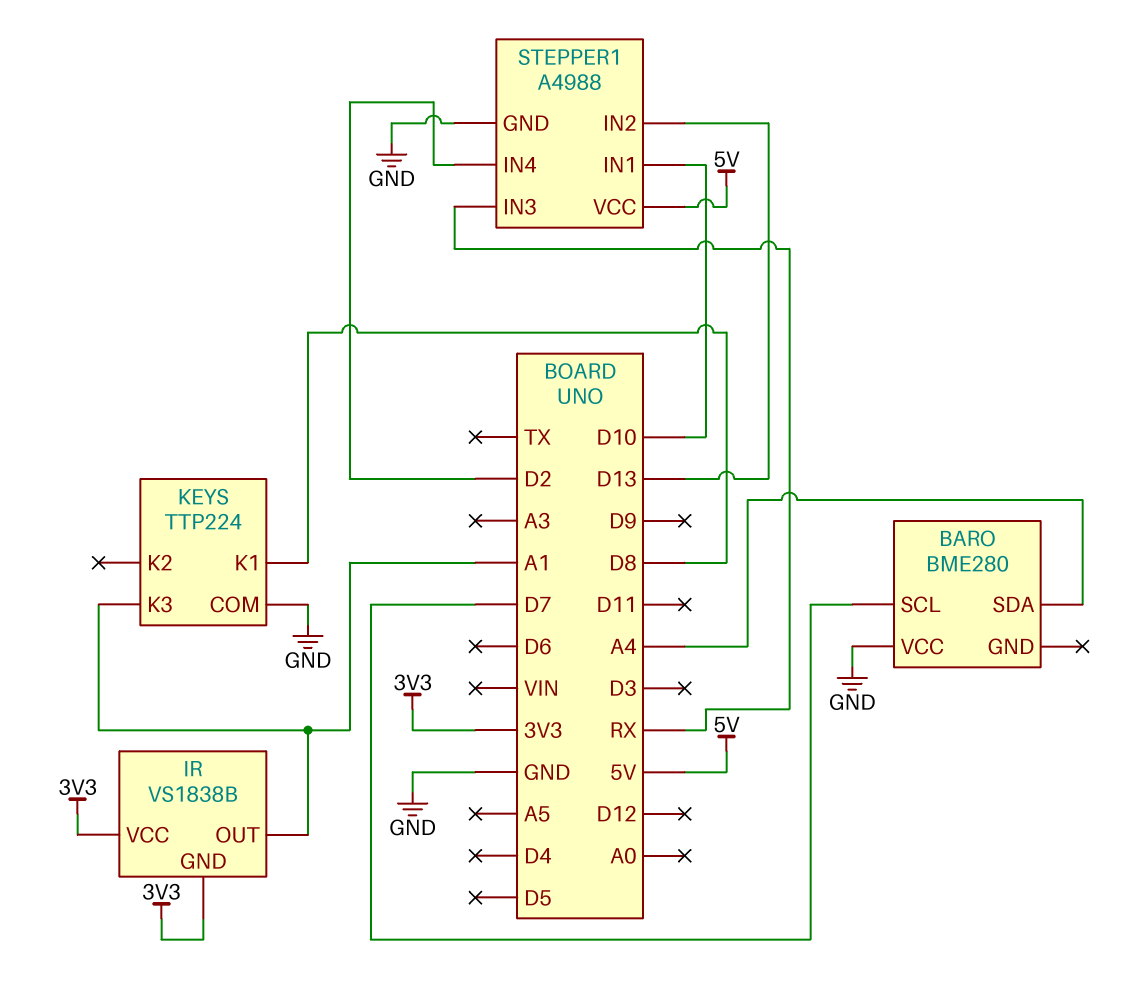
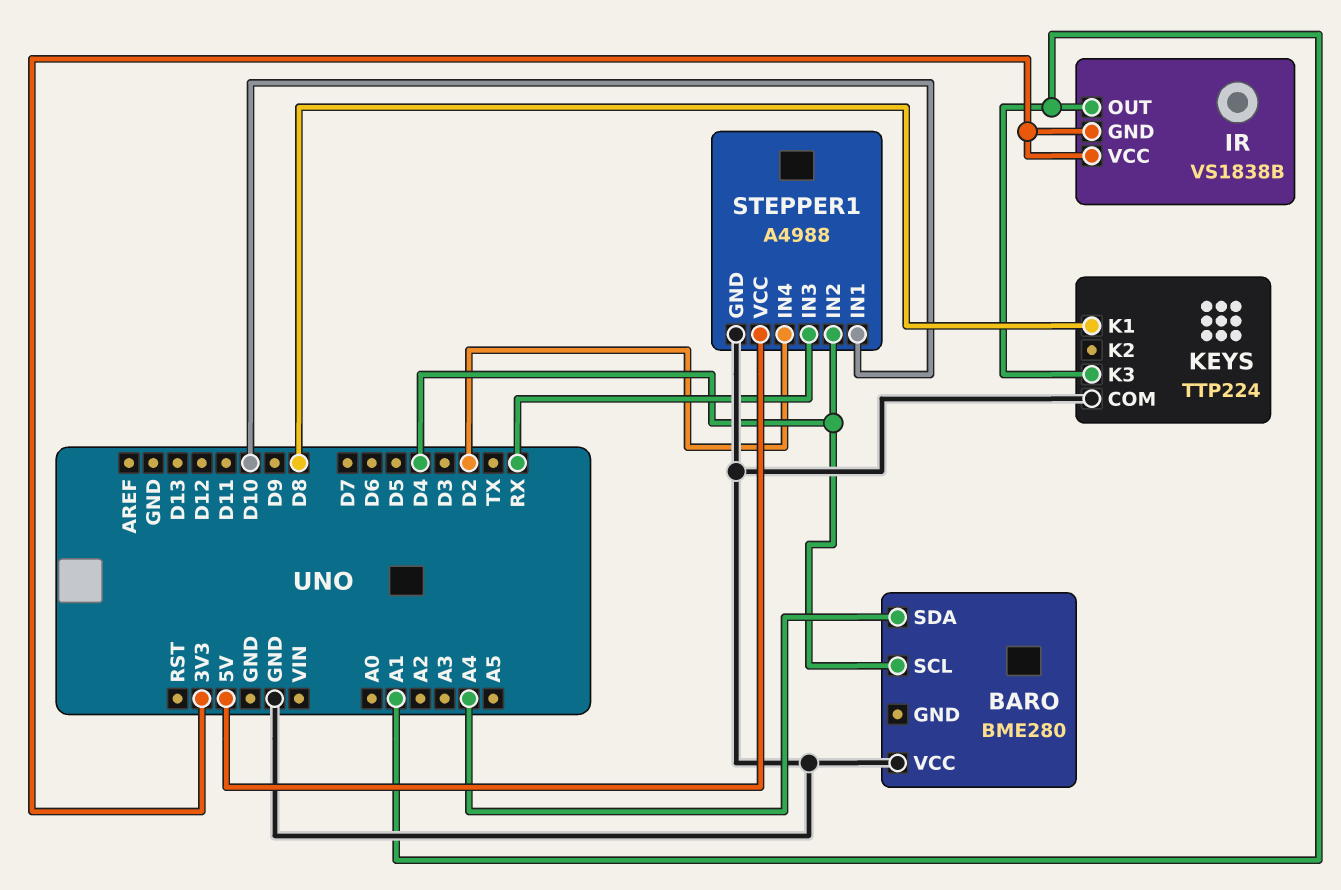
BARO pin SCL: D7 -> D4
STEPPER1 pin IN2: D13 -> D4

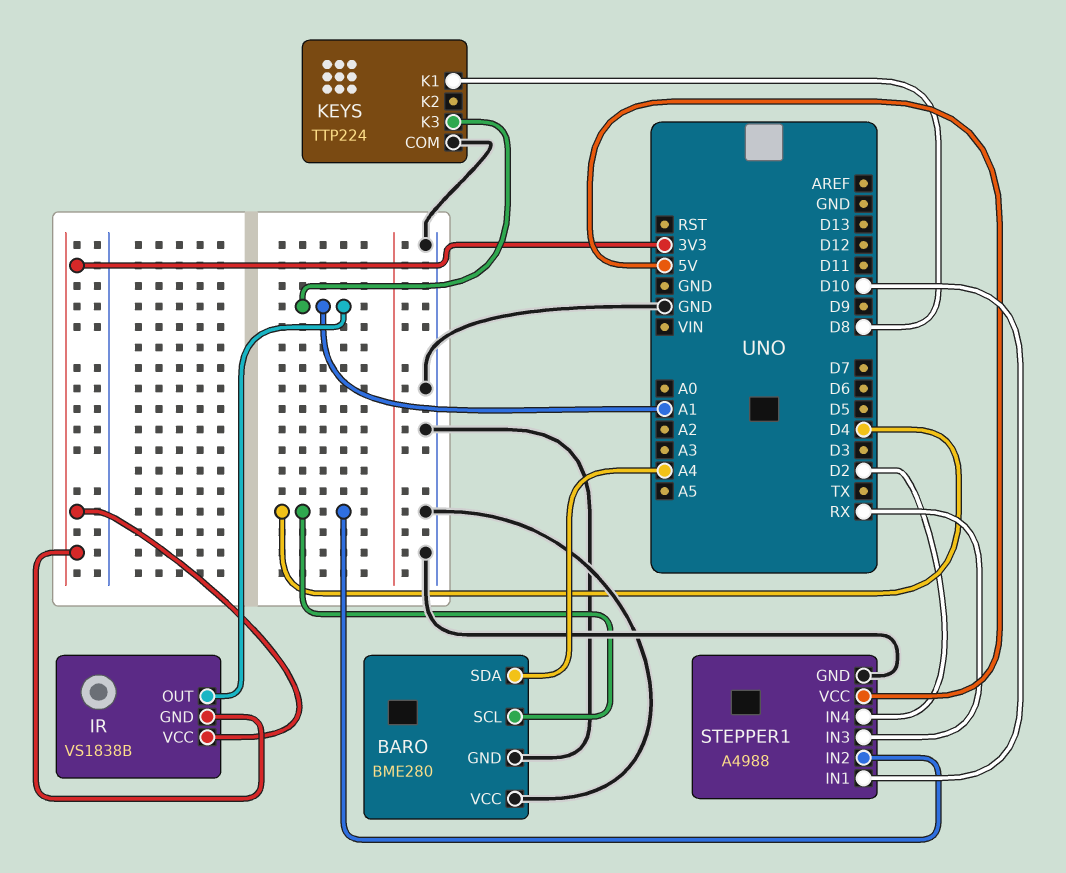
BARO pin GND: none -> GND

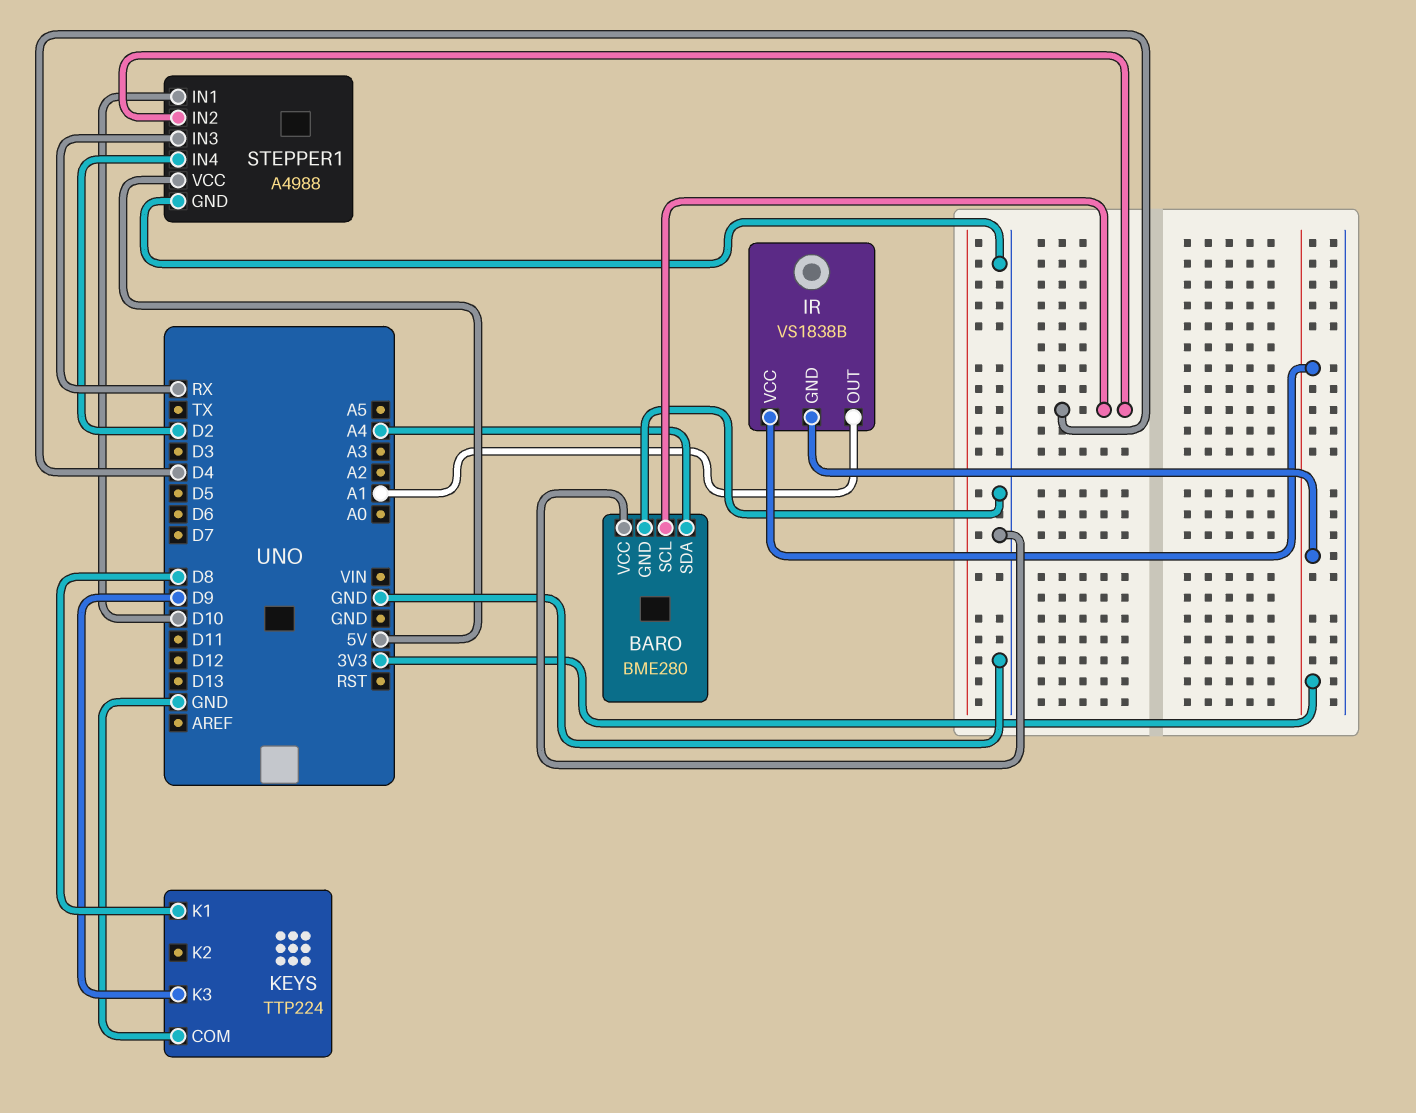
KEYS pin K3: A1 -> D9

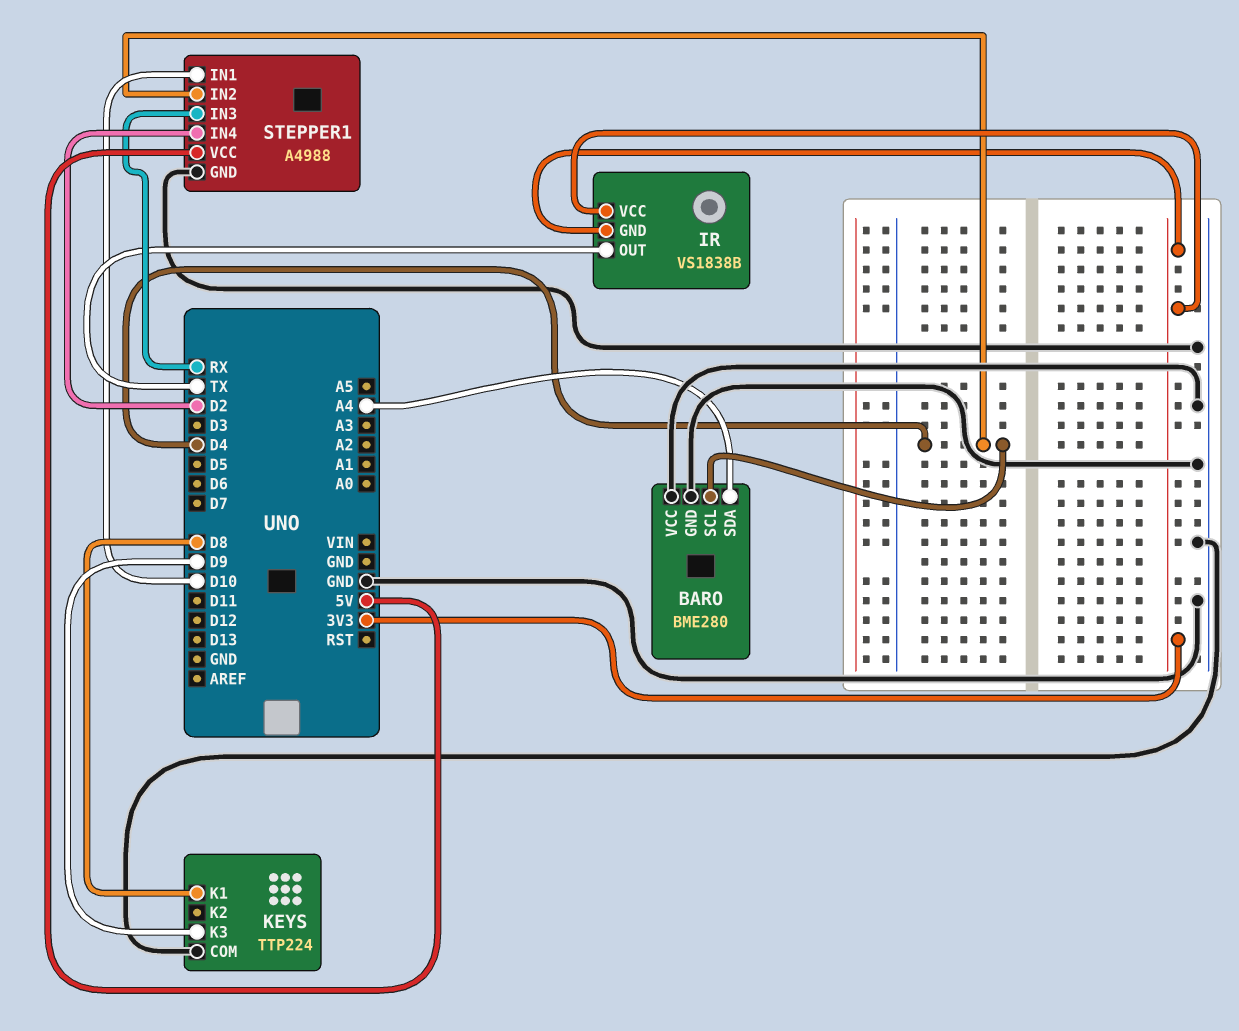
IR pin OUT: A1 -> TX

